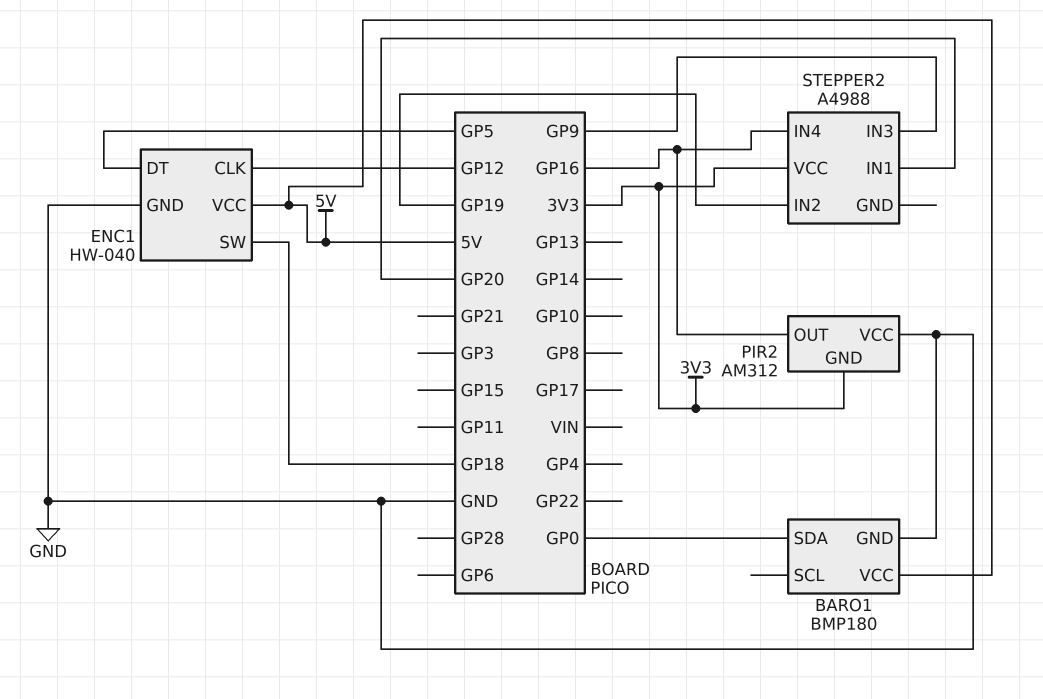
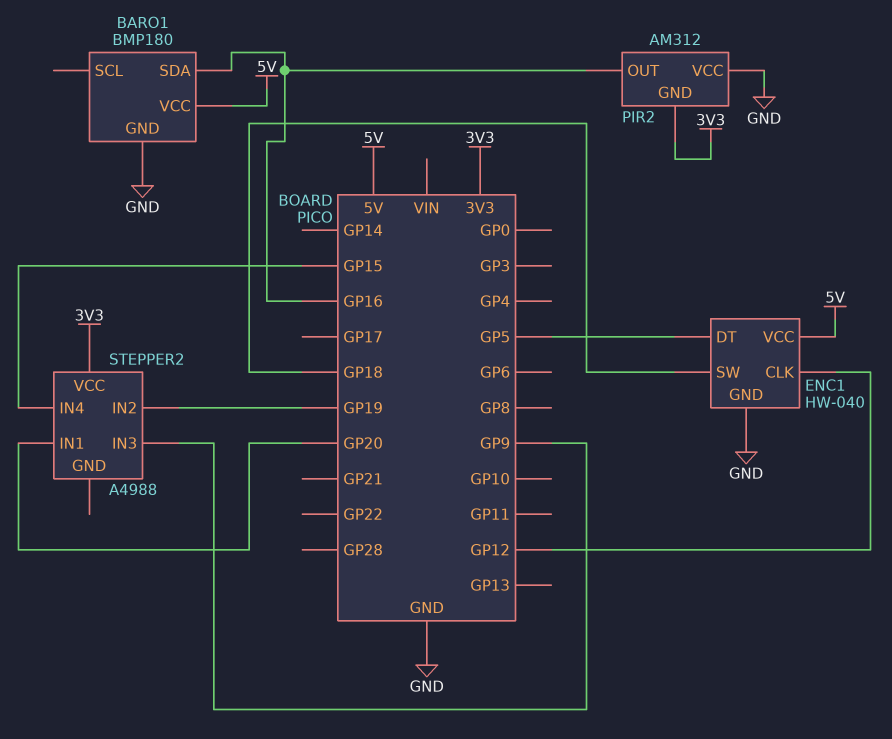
BARO1 pin SDA: GP0 -> GP16
STEPPER2 pin IN4: GP16 -> GP15

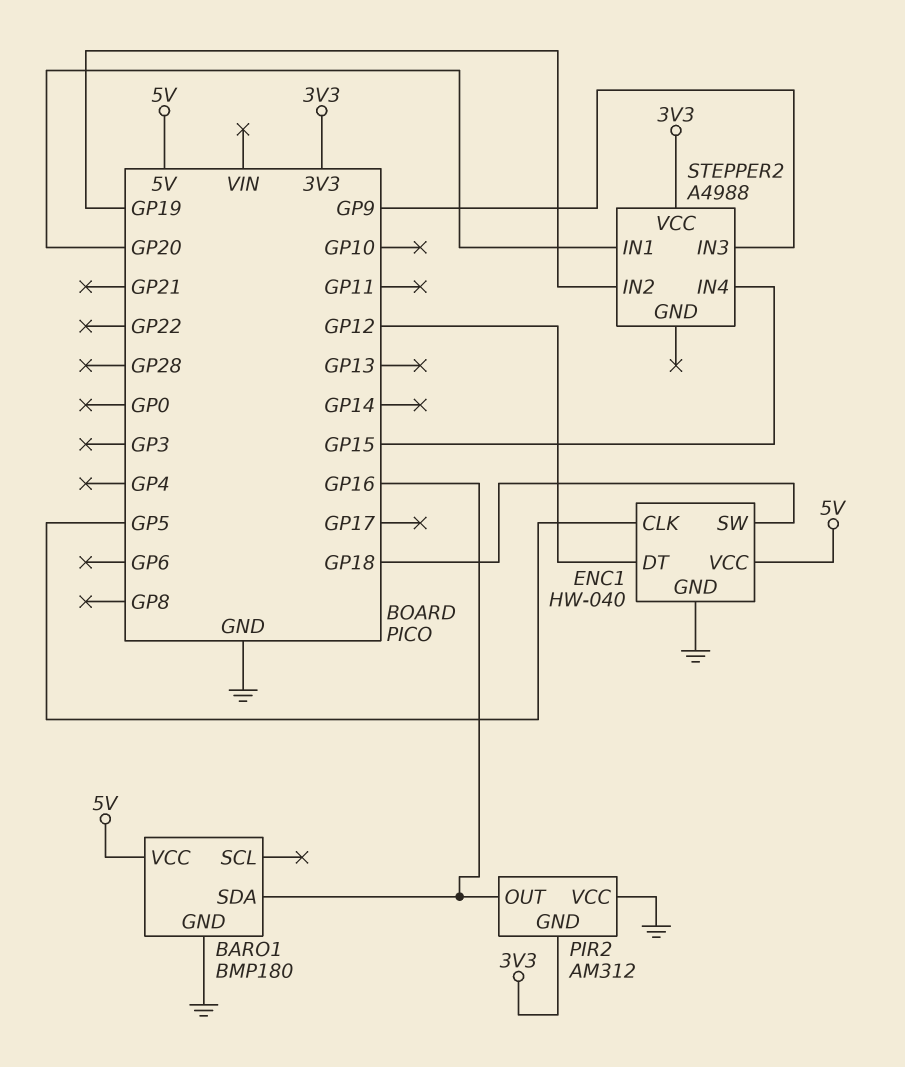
ENC1 pin CLK: GP12 -> GP5
ENC1 pin DT: GP5 -> GP12

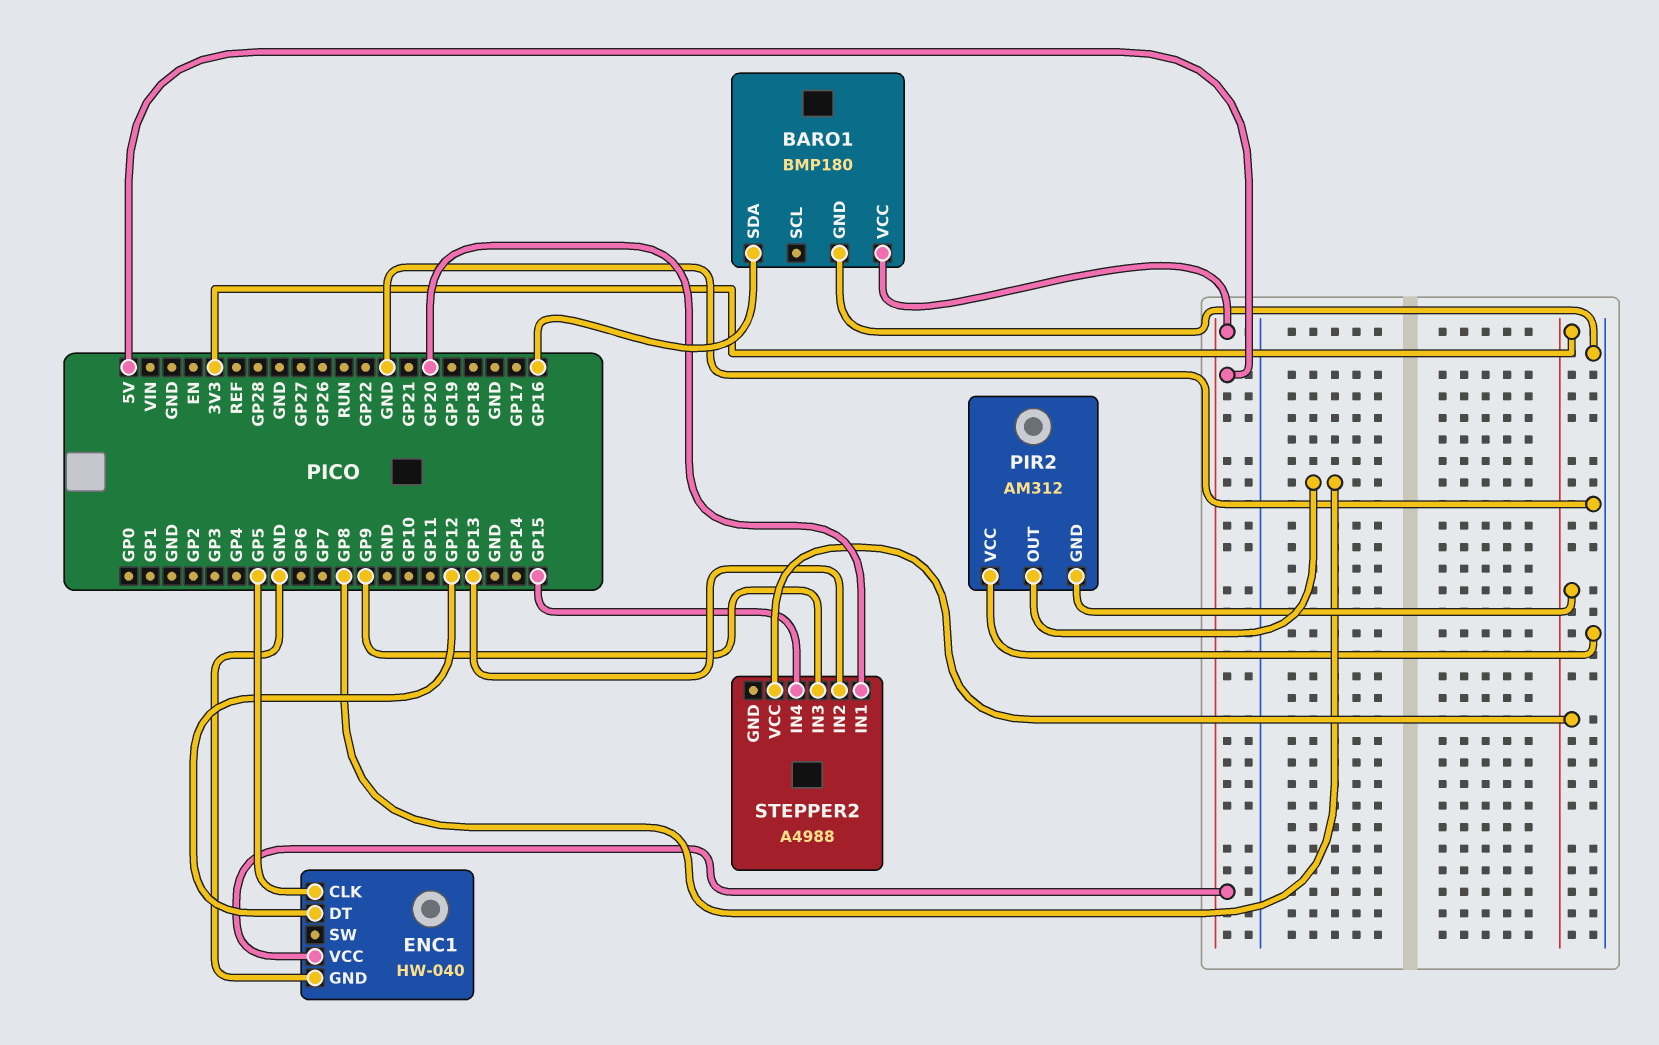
ENC1 pin SW: GP18 -> none
PIR2 pin OUT: GP16 -> GP8
STEPPER2 pin IN2: GP19 -> GP13

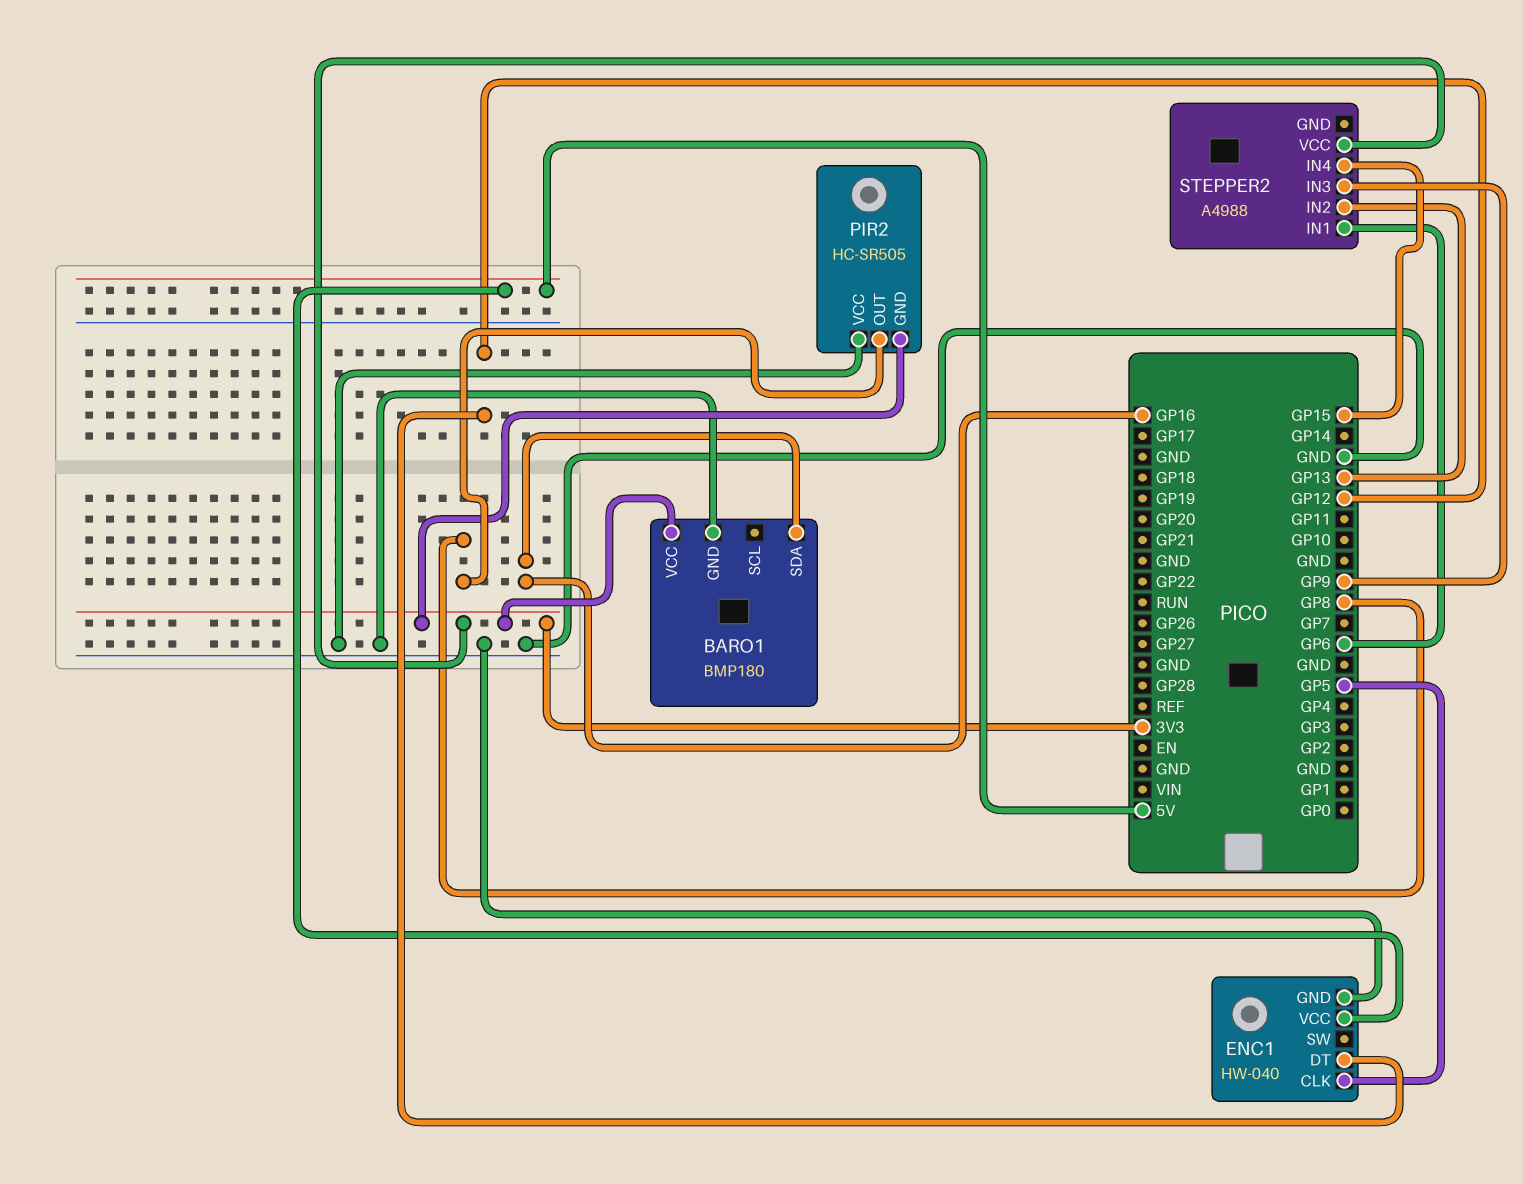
BARO1 pin VCC: 5V -> 3V3
PIR2: AM312 -> HC-SR505
STEPPER2 pin IN1: GP20 -> GP6

